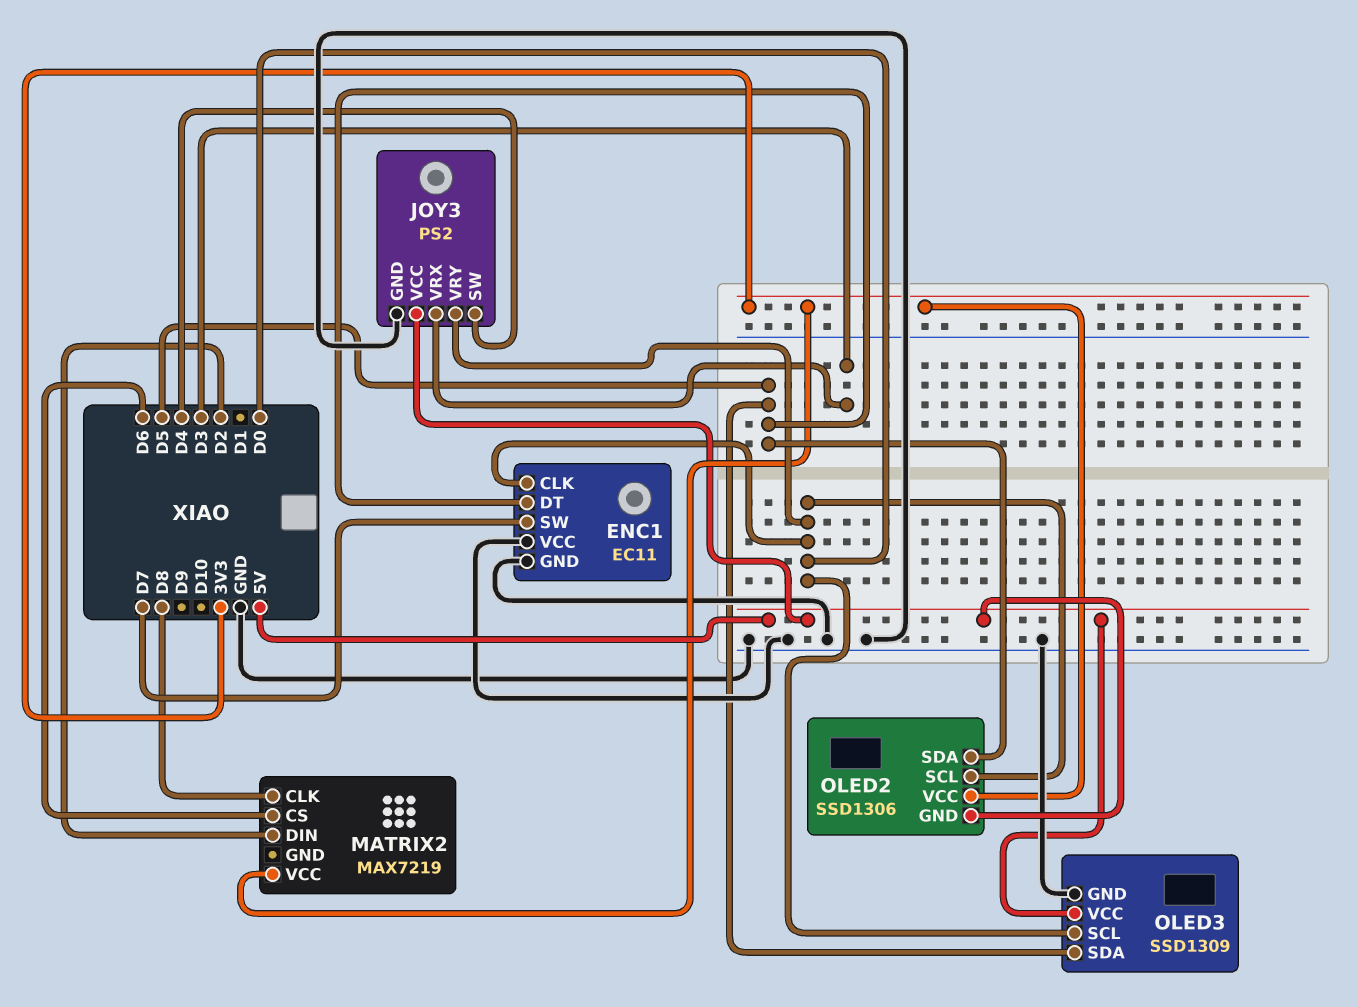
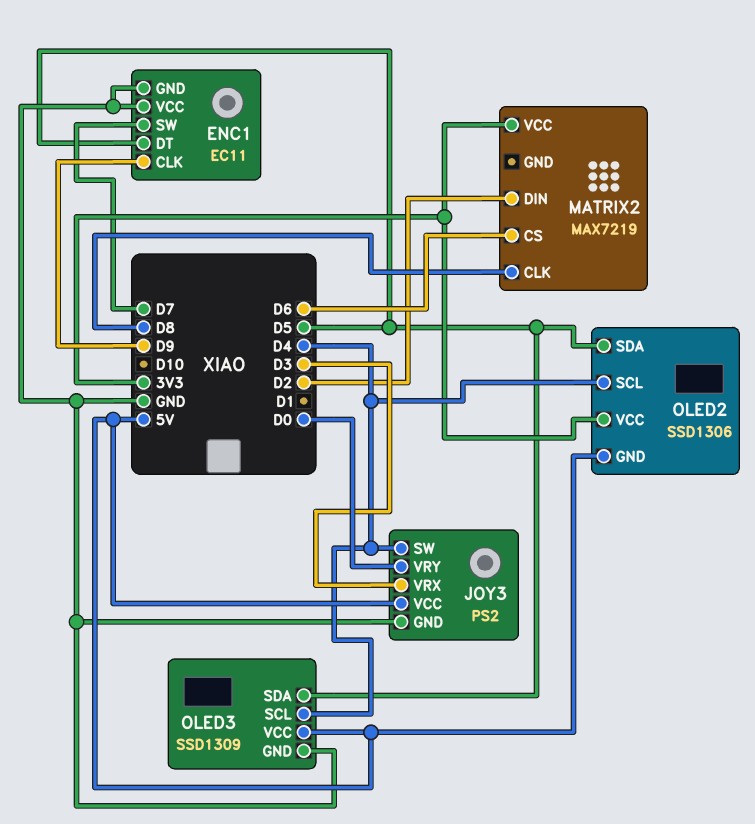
ENC1 pin CLK: D0 -> D9
OLED2 pin SCL: D0 -> D4
OLED3 pin SCL: D0 -> D4

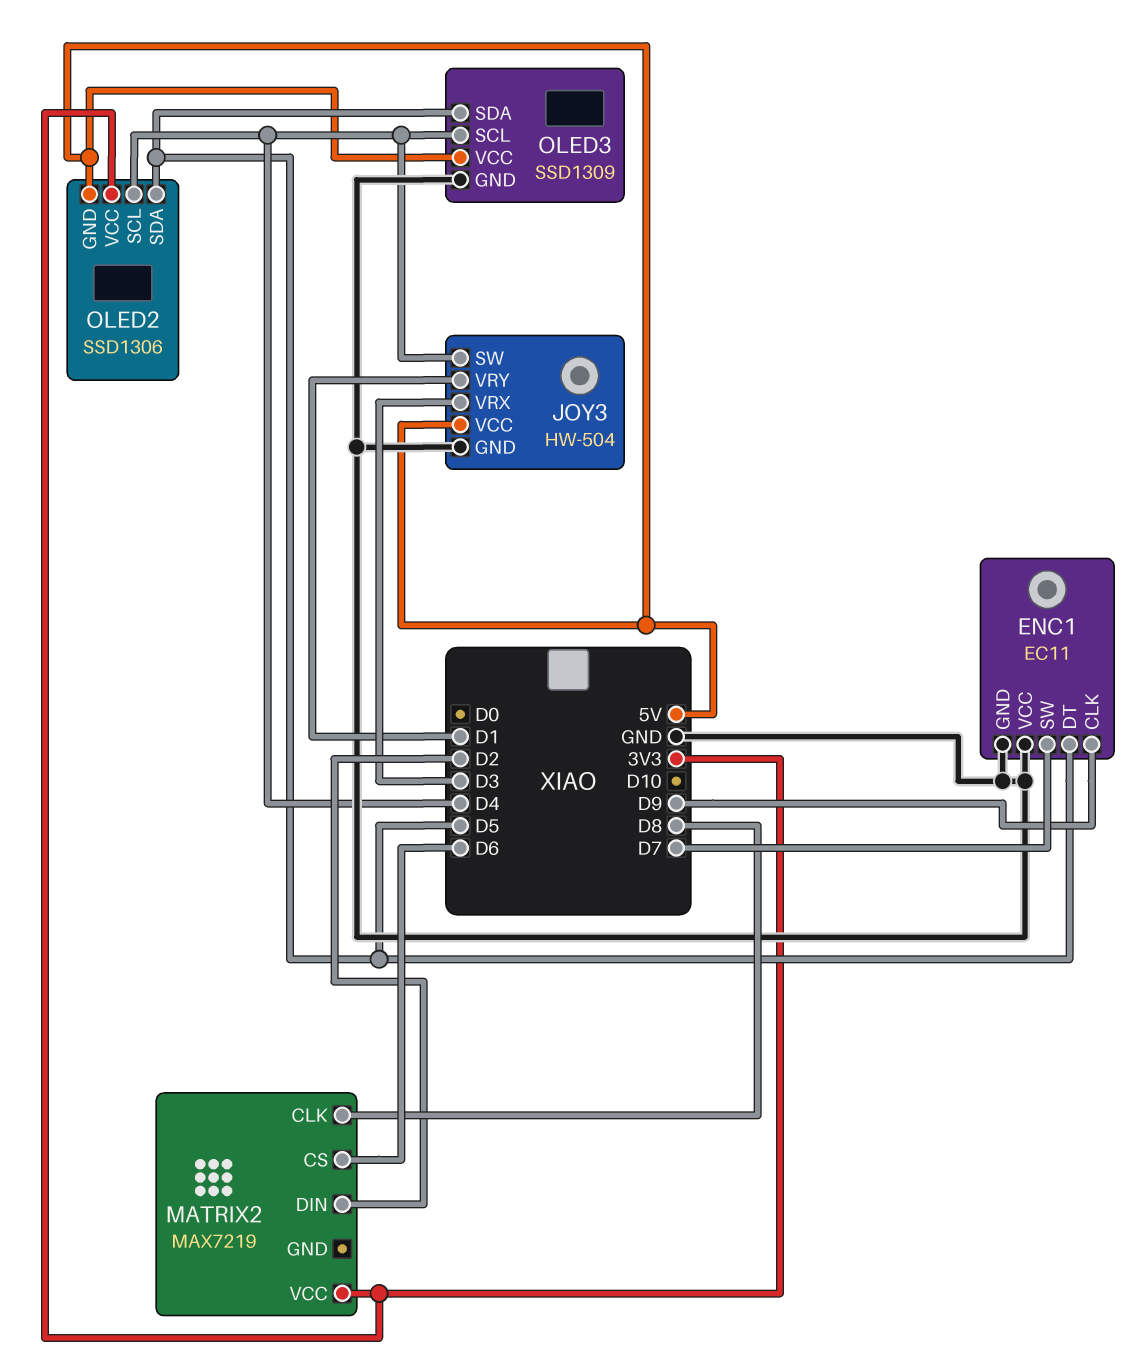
JOY3: PS2 -> HW-504
JOY3 pin VRY: D0 -> D1

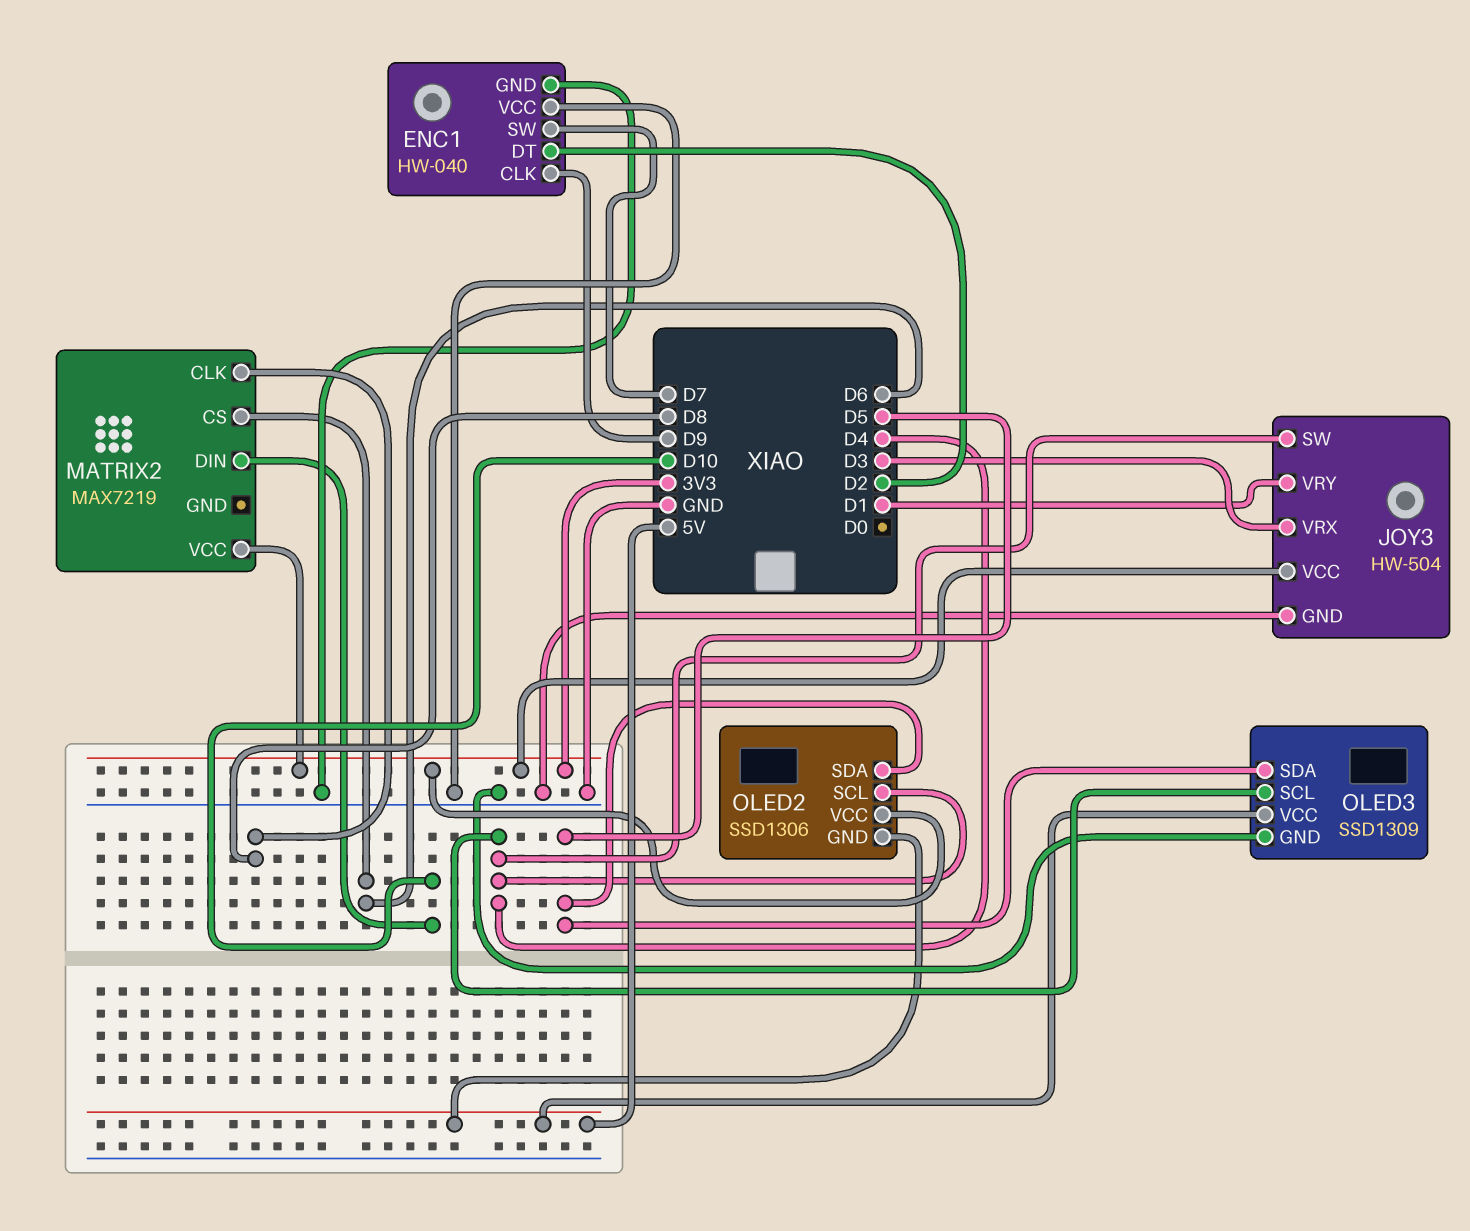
ENC1: EC11 -> HW-040
ENC1 pin DT: D5 -> D2
JOY3 pin VCC: 5V -> 3V3
MATRIX2 pin DIN: D2 -> D10

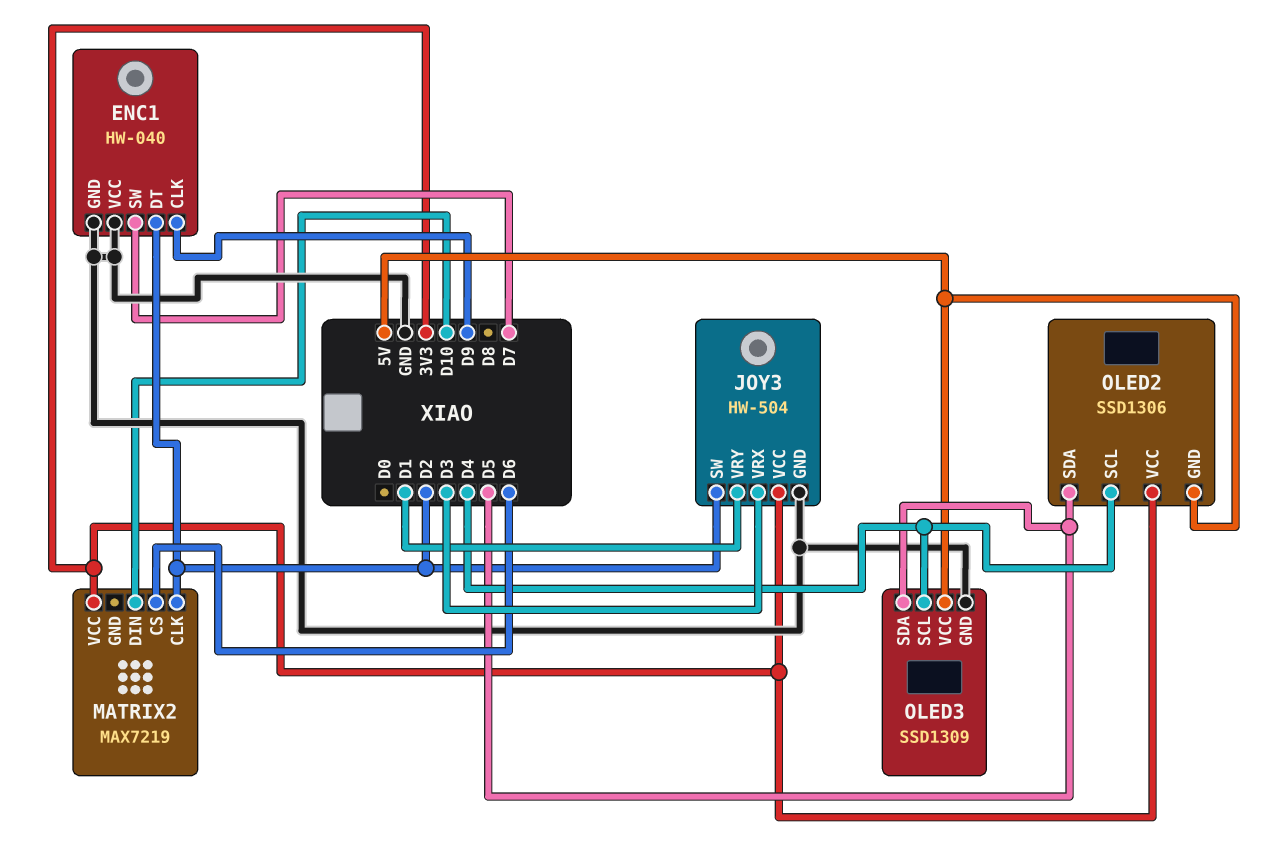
JOY3 pin SW: D4 -> D2
MATRIX2 pin CLK: D8 -> D2

